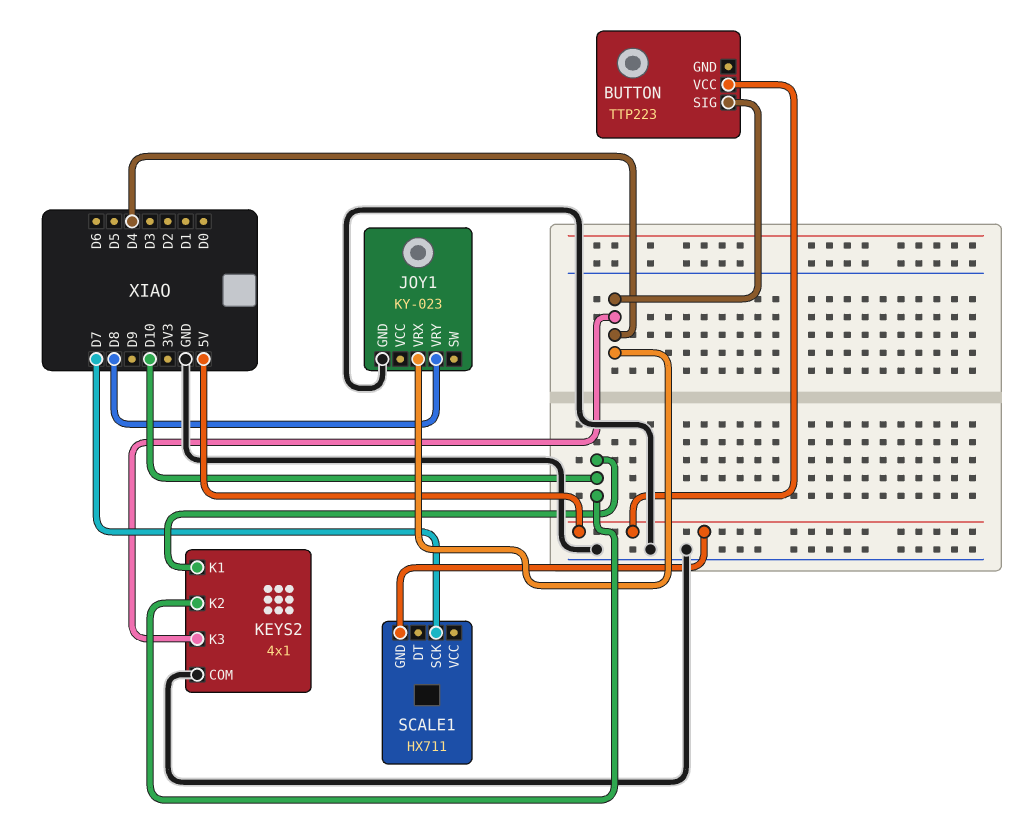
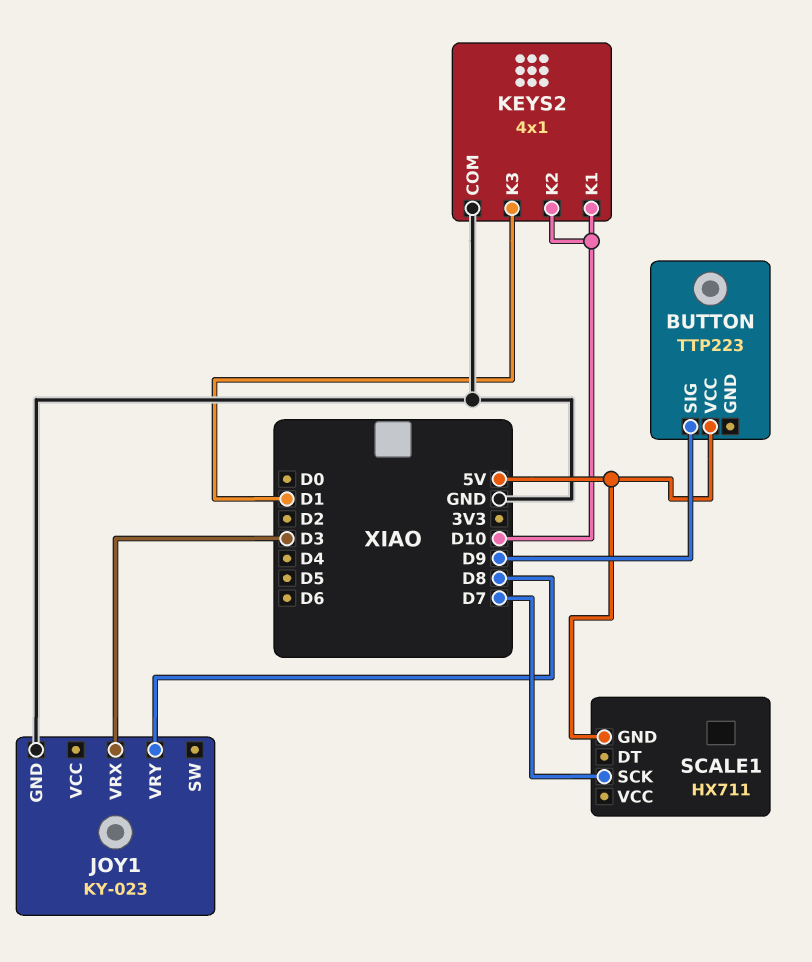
BUTTON pin SIG: D4 -> D9
JOY1 pin VRX: D4 -> D3
KEYS2 pin K3: D4 -> D1

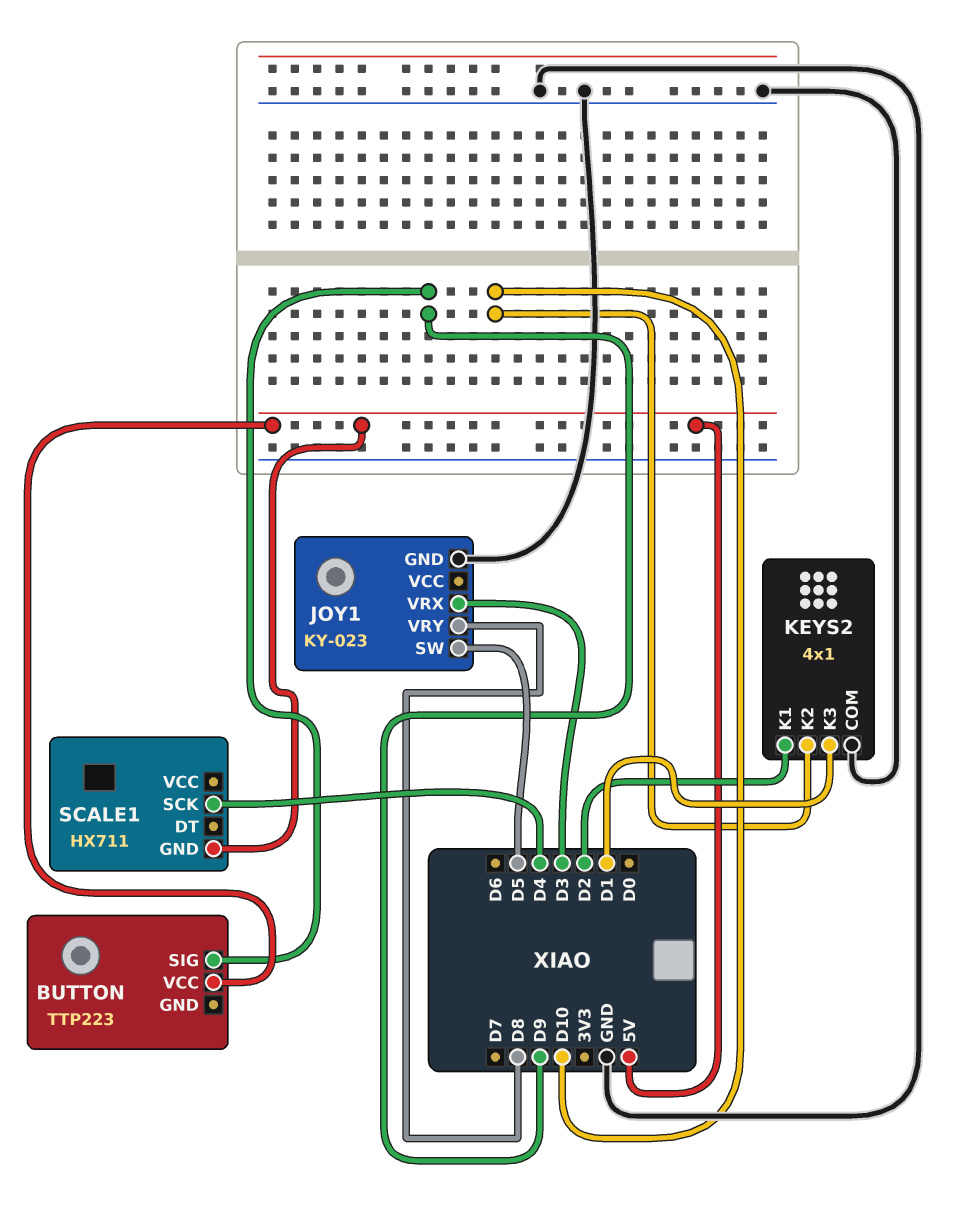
JOY1 pin SW: none -> D5
KEYS2 pin K1: D10 -> D2
SCALE1 pin SCK: D7 -> D4

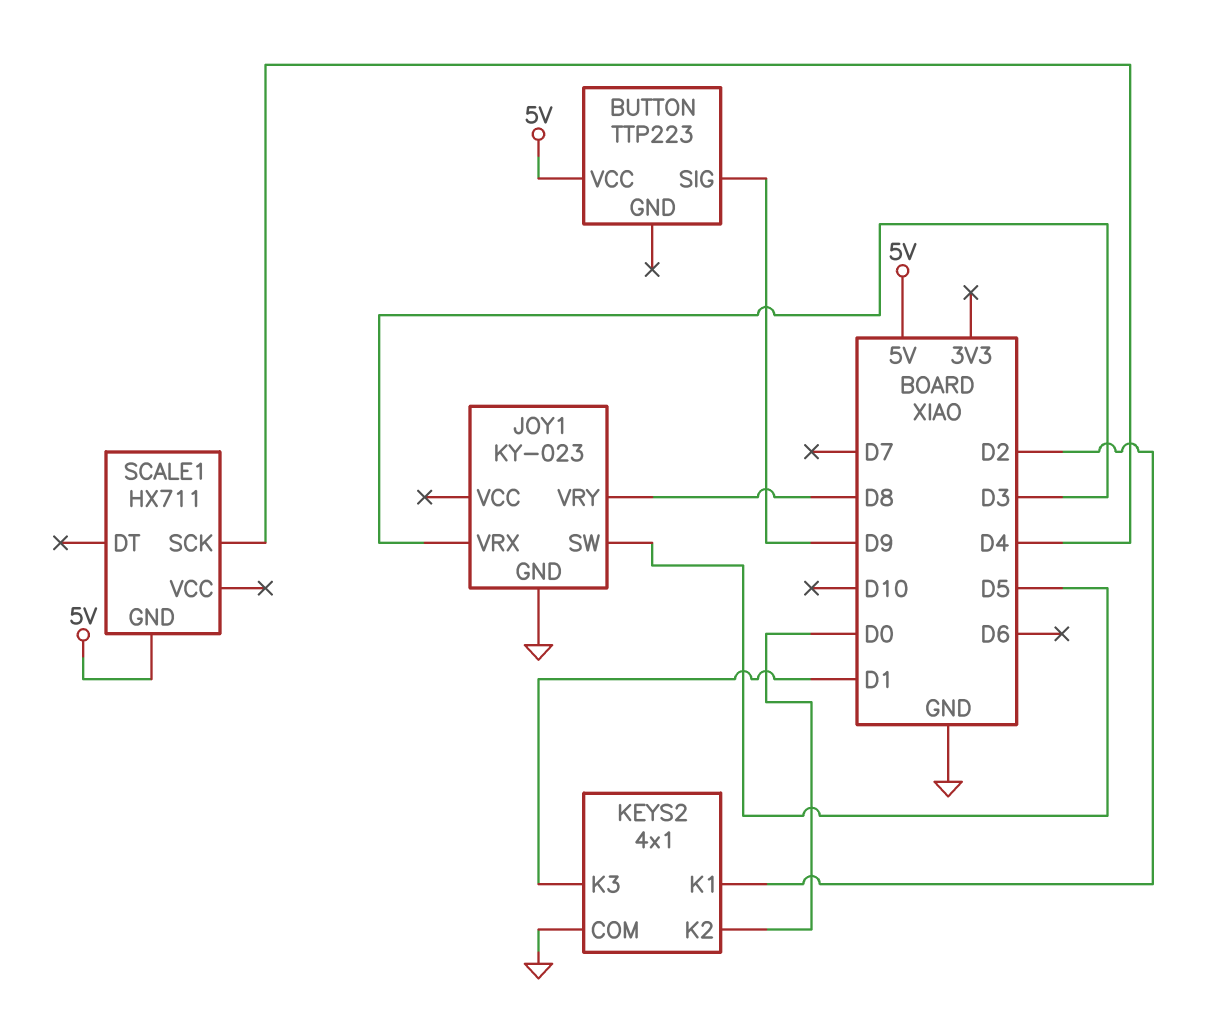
KEYS2 pin K2: D10 -> D0

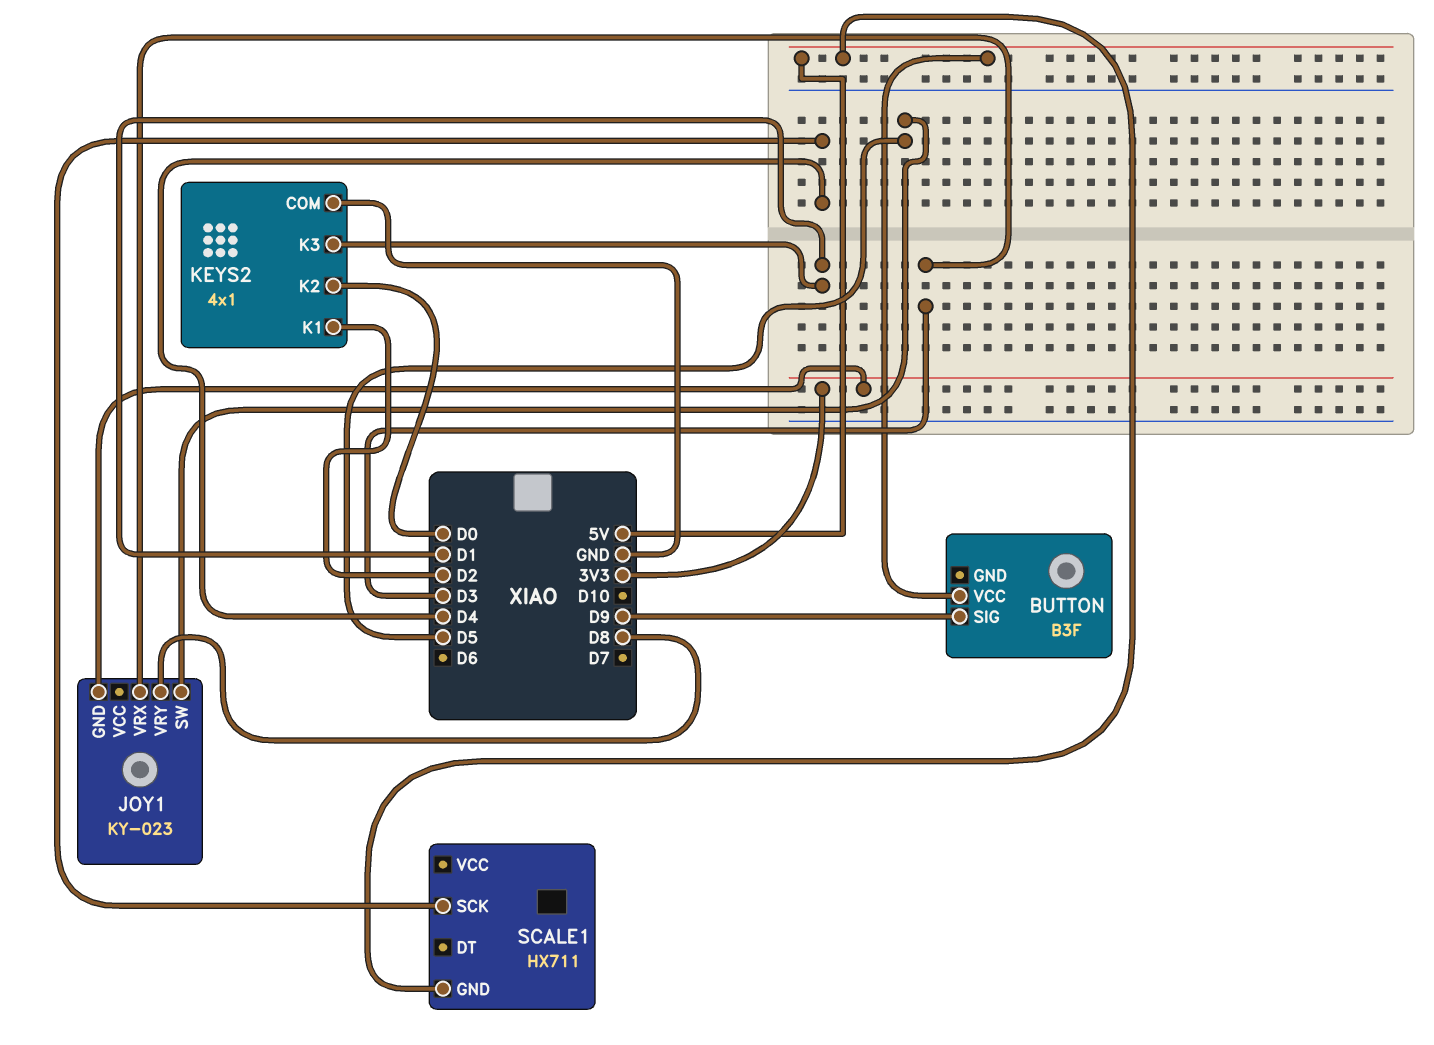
BUTTON: TTP223 -> B3F
JOY1 pin GND: GND -> 3V3

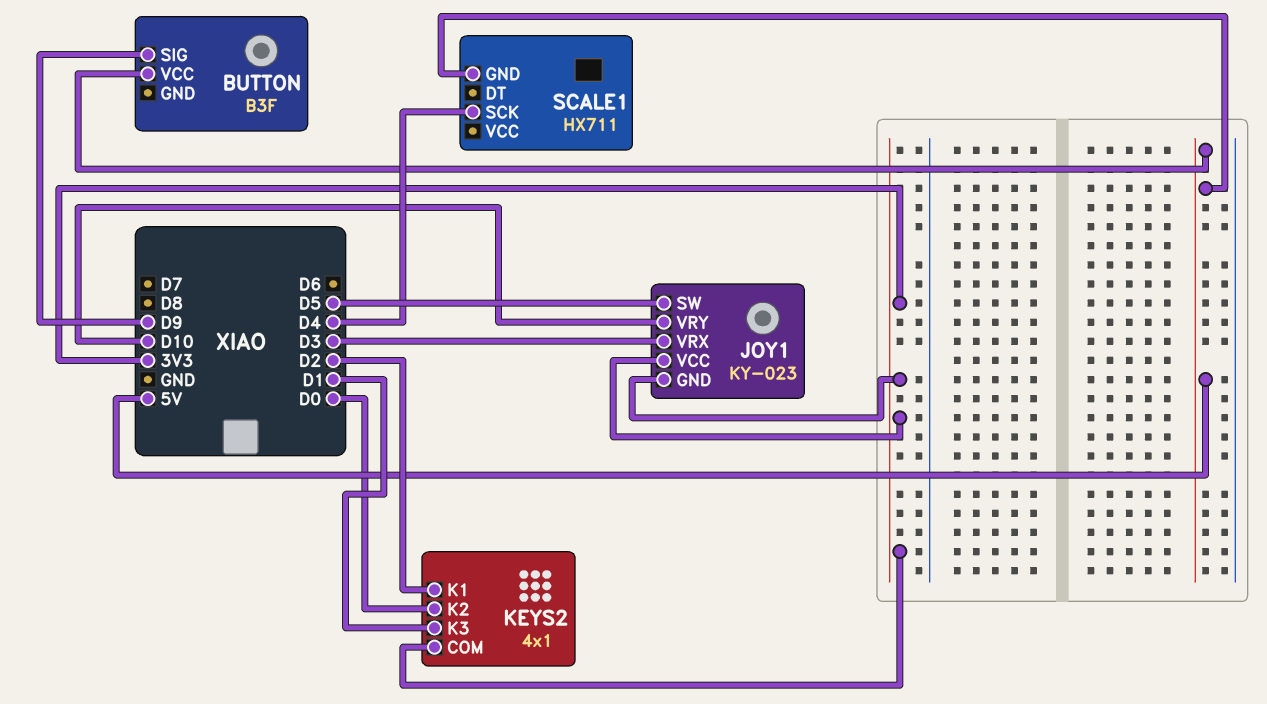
JOY1 pin VCC: none -> 3V3
JOY1 pin VRY: D8 -> D10
KEYS2 pin COM: GND -> 3V3

